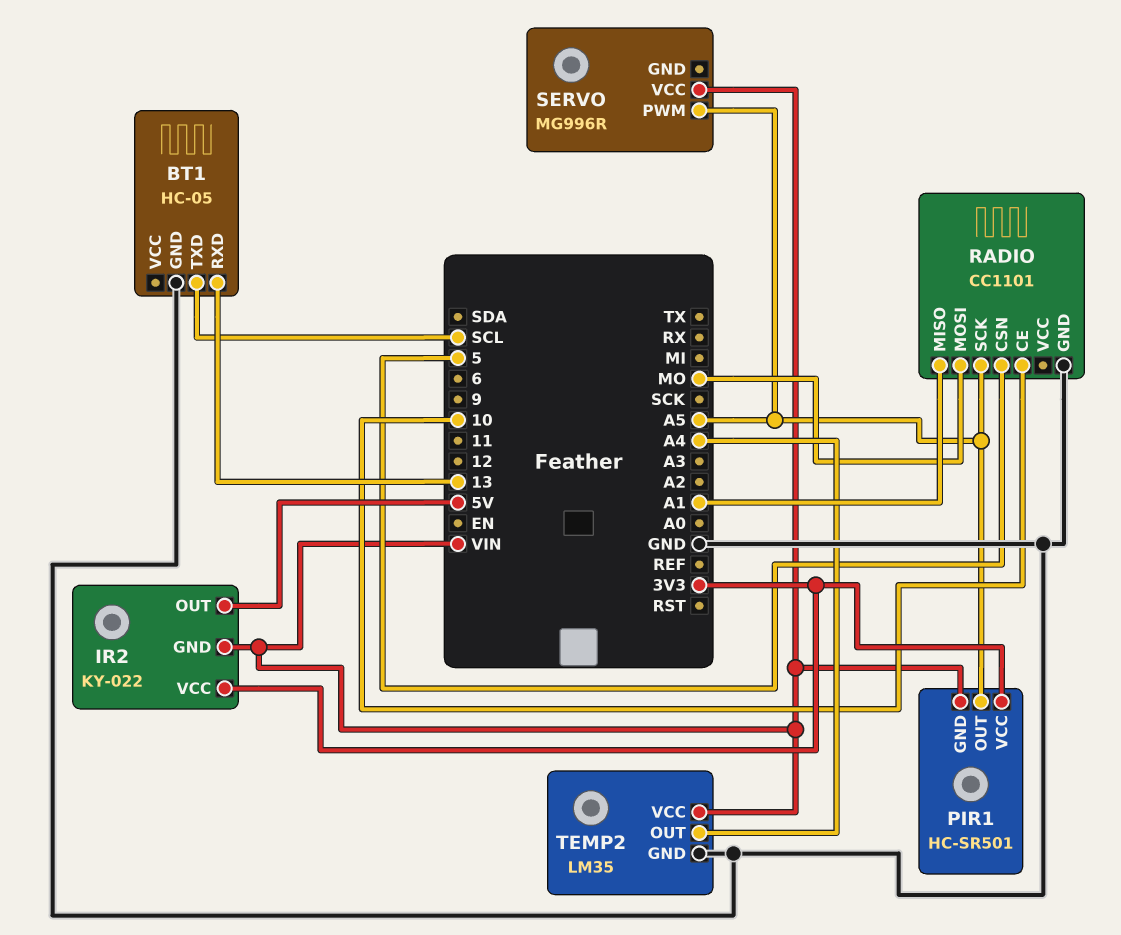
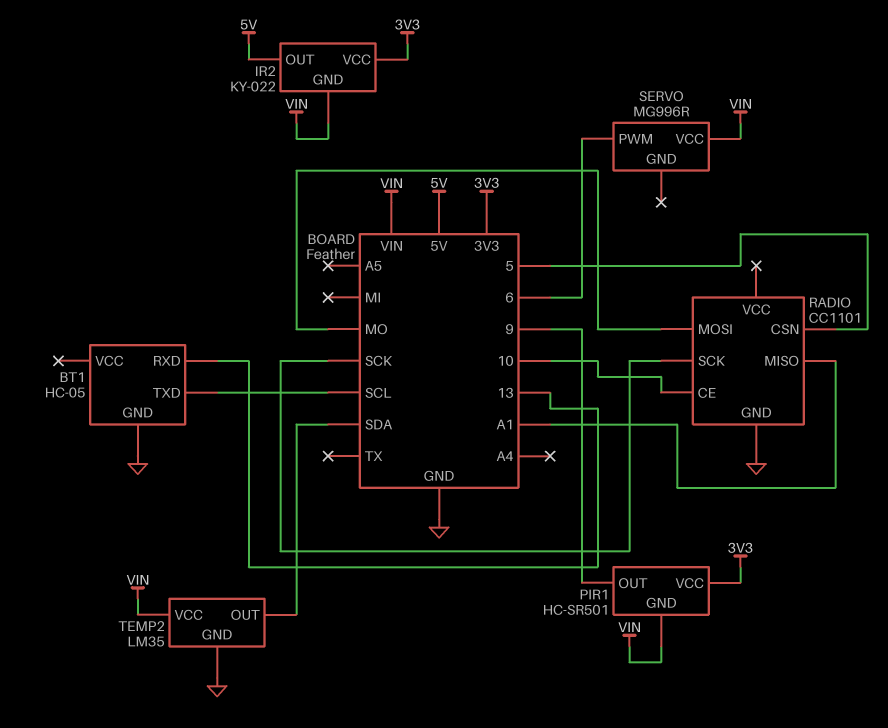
PIR1 pin OUT: A5 -> 9
RADIO pin SCK: A5 -> SCK
SERVO pin PWM: A5 -> 6
TEMP2 pin OUT: A4 -> SDA

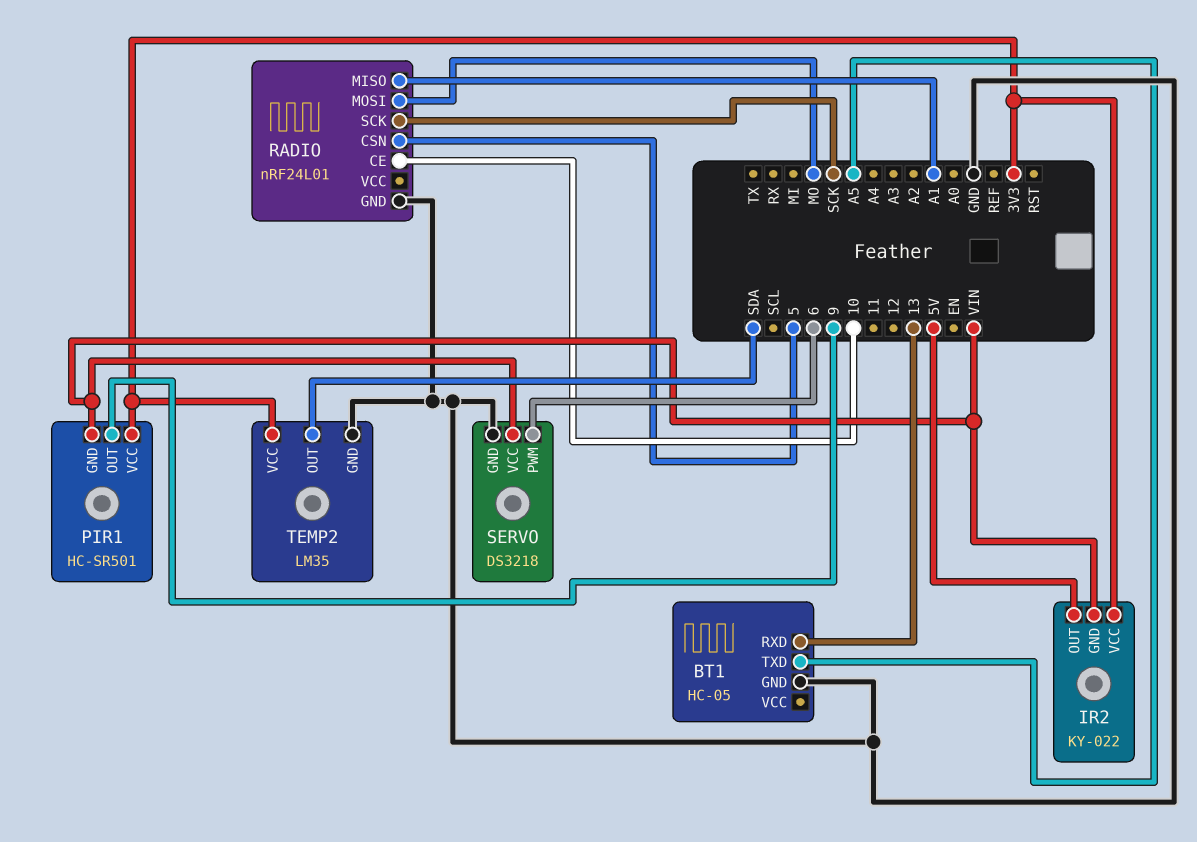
BT1 pin TXD: SCL -> A5
RADIO: CC1101 -> nRF24L01
SERVO: MG996R -> DS3218
SERVO pin GND: none -> GND
TEMP2 pin VCC: VIN -> 3V3

